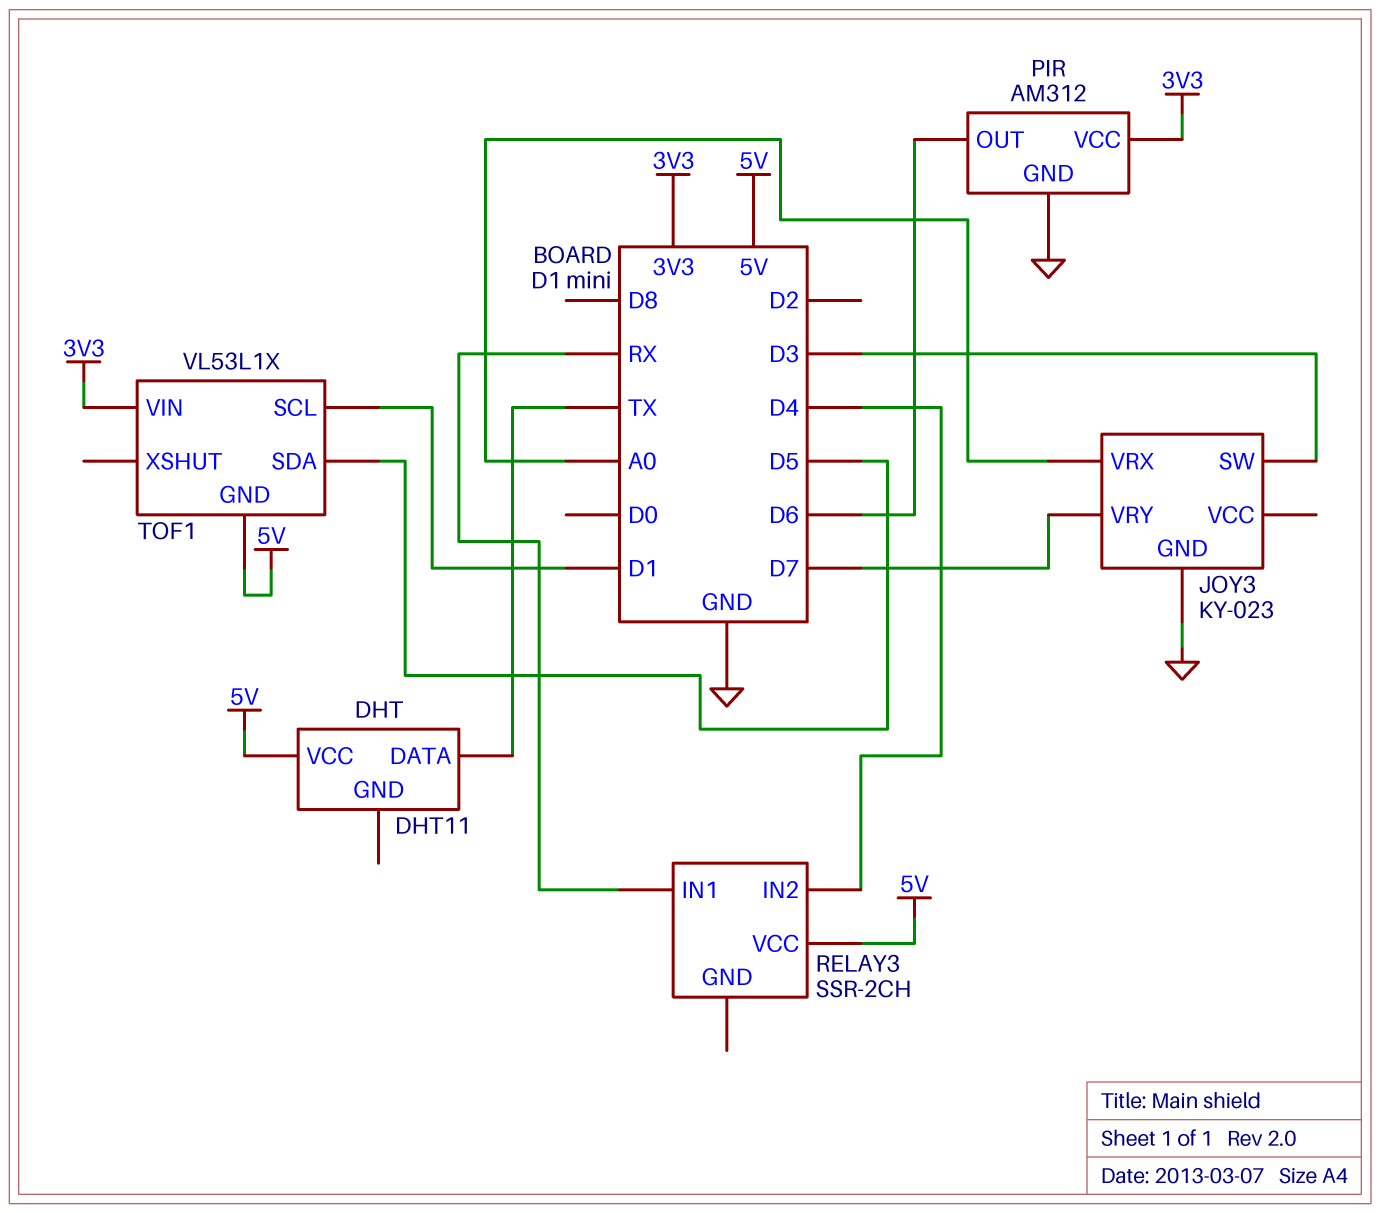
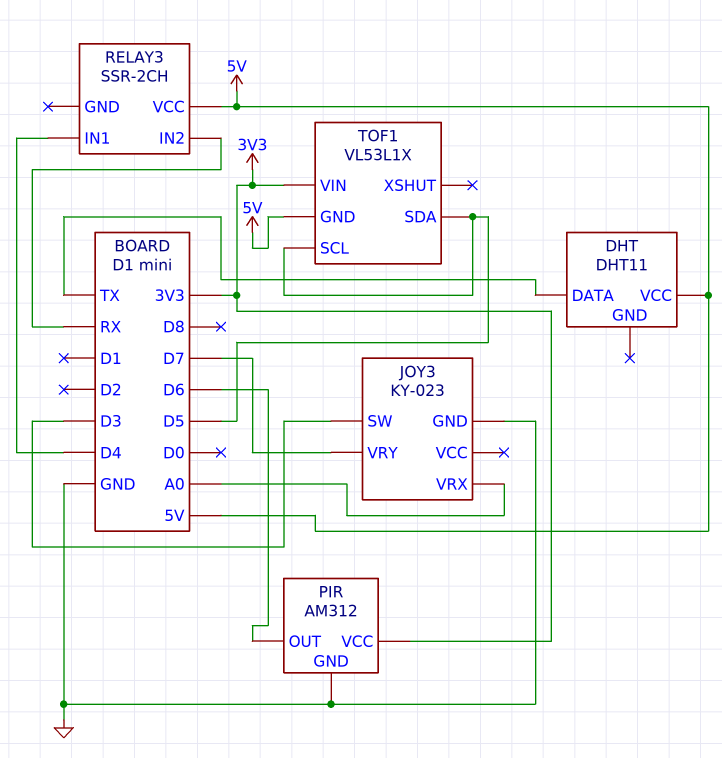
RELAY3 pin IN1: RX -> D4
RELAY3 pin IN2: D4 -> RX
TOF1 pin SCL: D1 -> D5

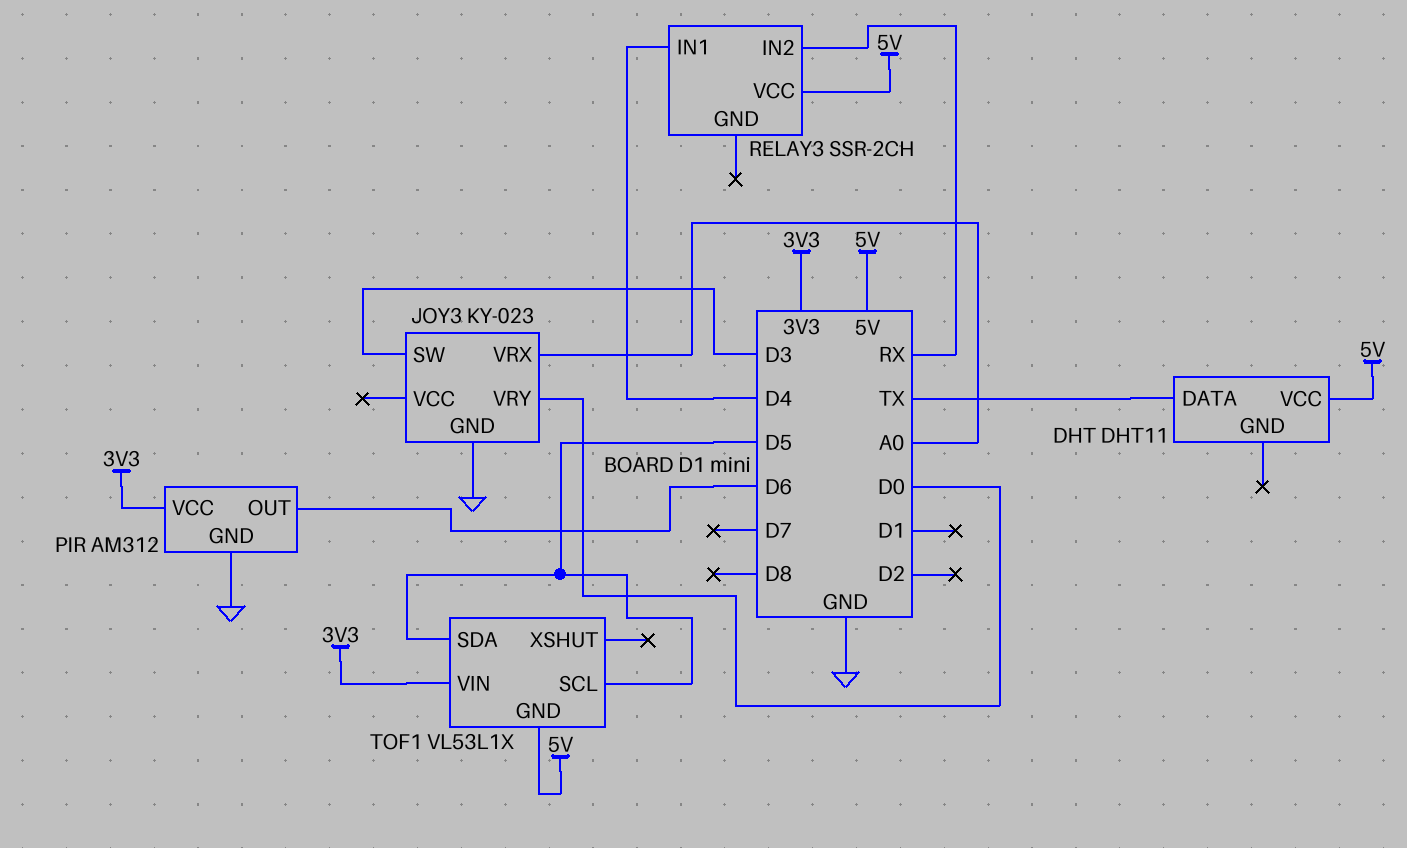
JOY3 pin VRY: D7 -> D0

